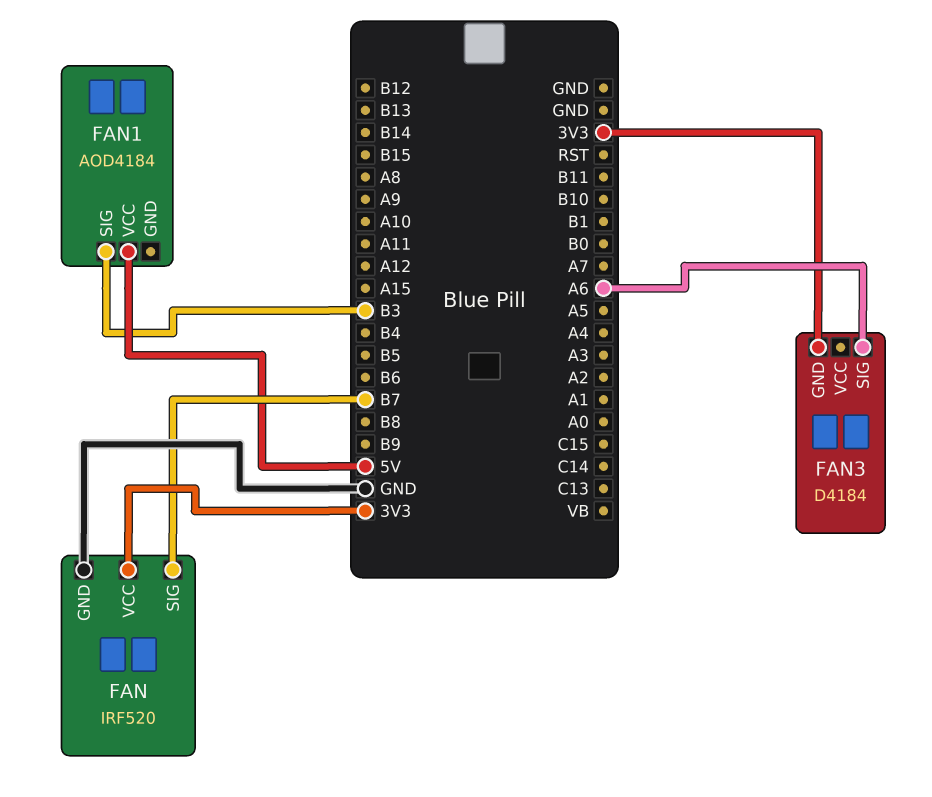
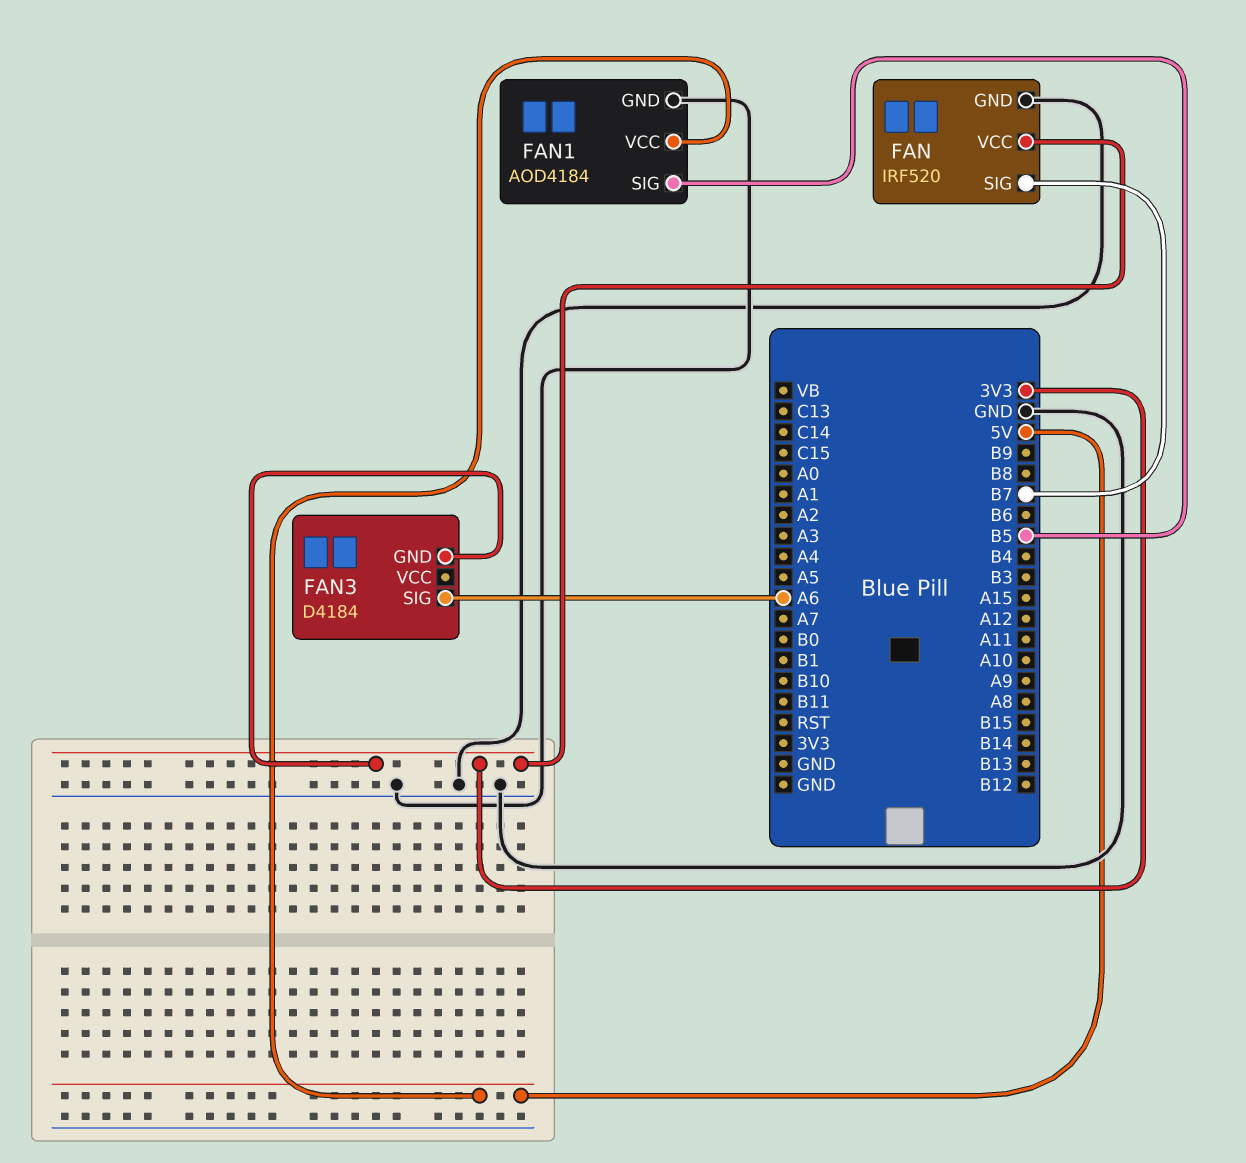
FAN1 pin GND: none -> GND
FAN1 pin SIG: B3 -> B5

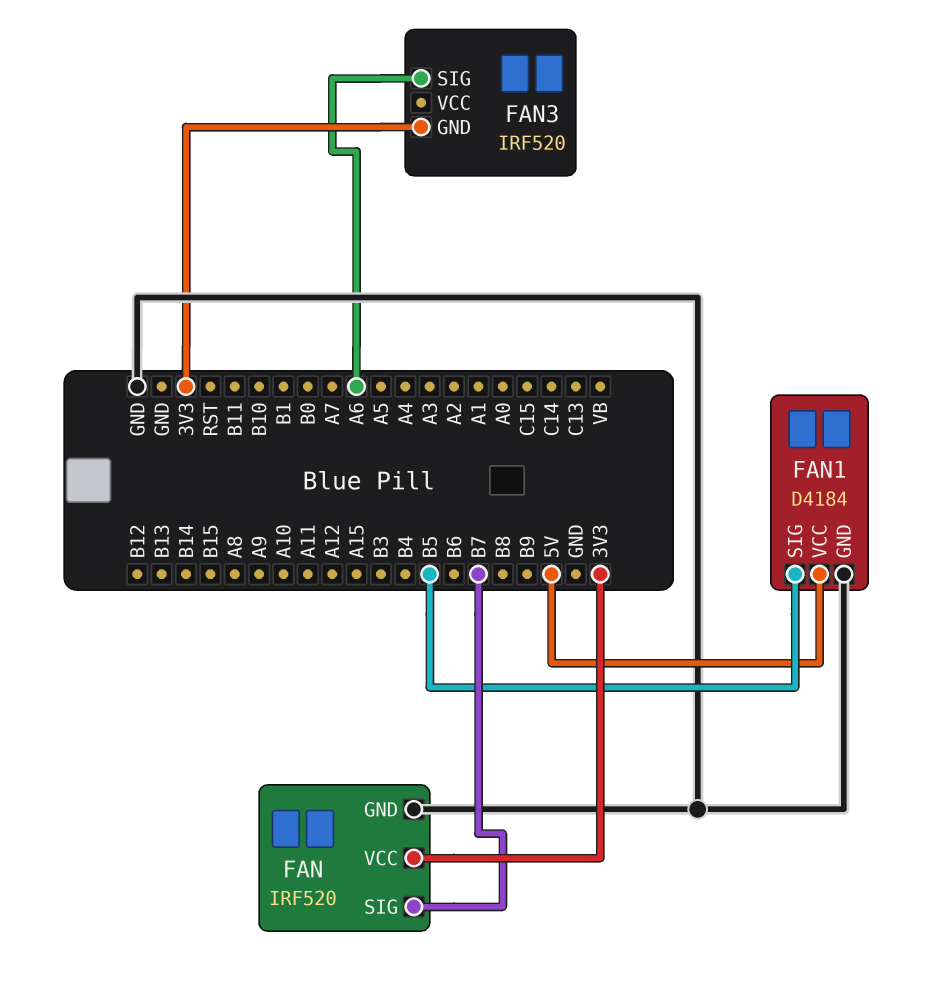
FAN1: AOD4184 -> D4184
FAN3: D4184 -> IRF520

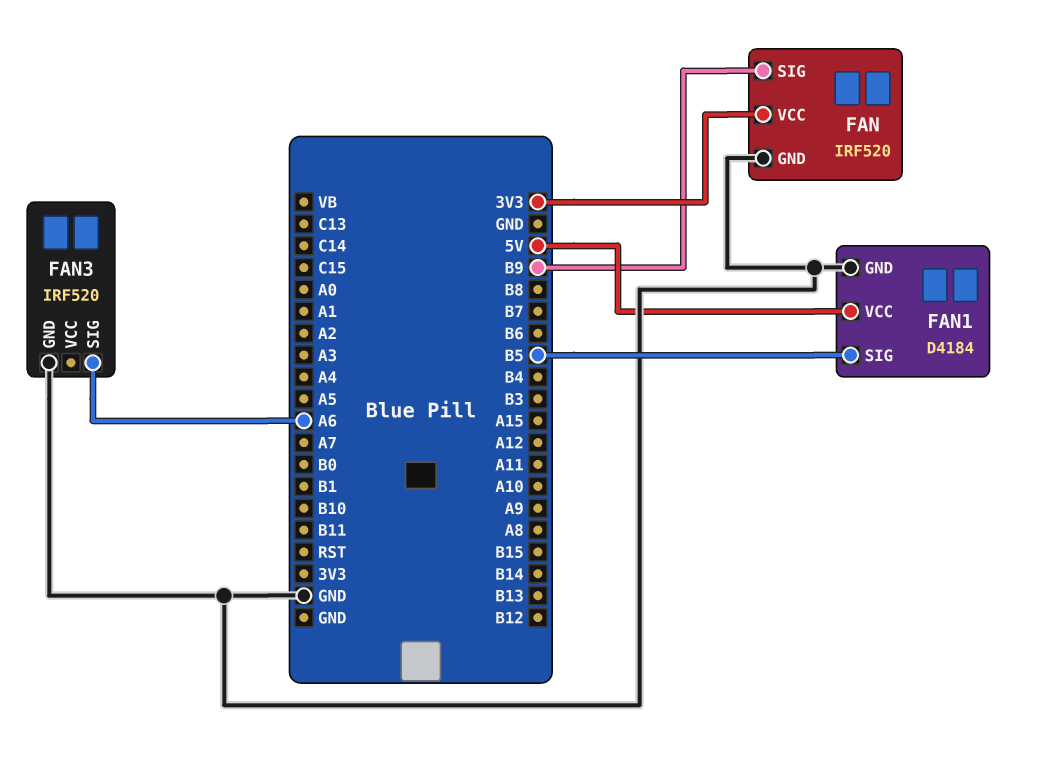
FAN pin SIG: B7 -> B9
FAN3 pin GND: 3V3 -> GND

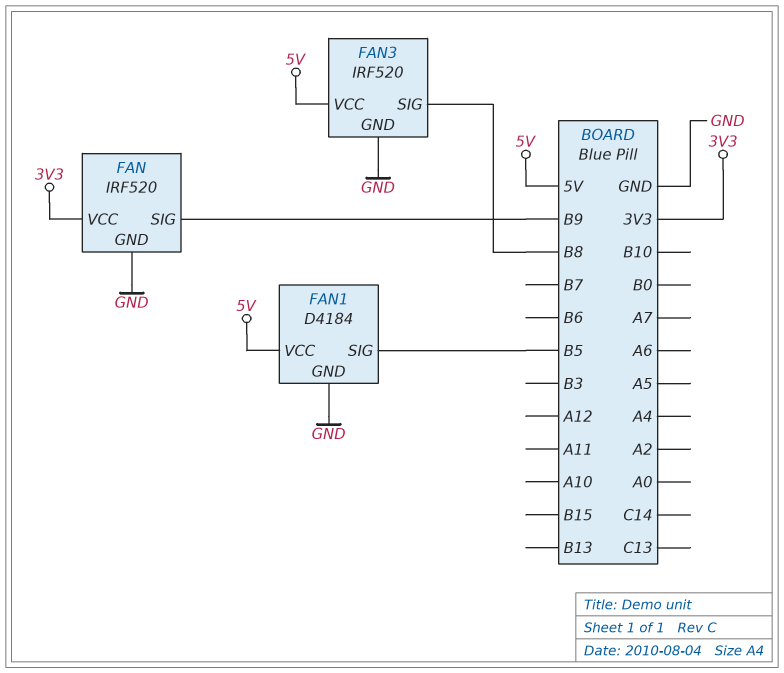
FAN3 pin SIG: A6 -> B8
FAN3 pin VCC: none -> 5V

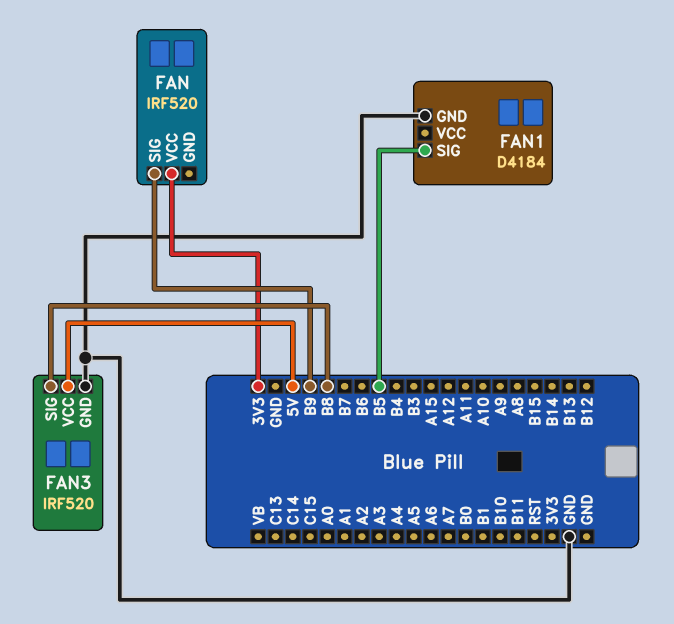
FAN pin GND: GND -> none
FAN1 pin VCC: 5V -> none

